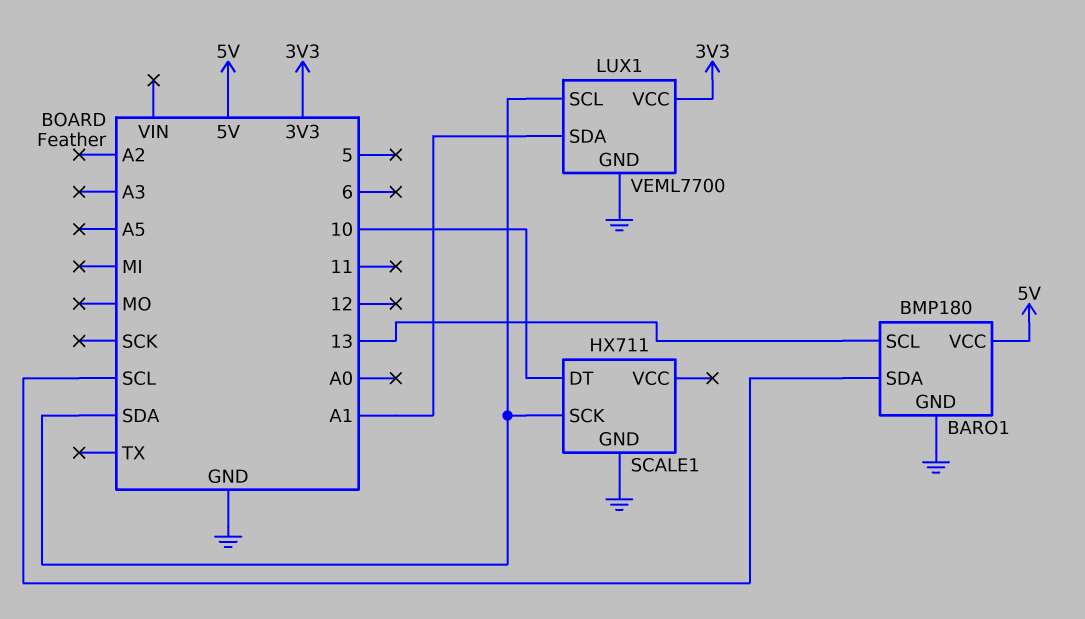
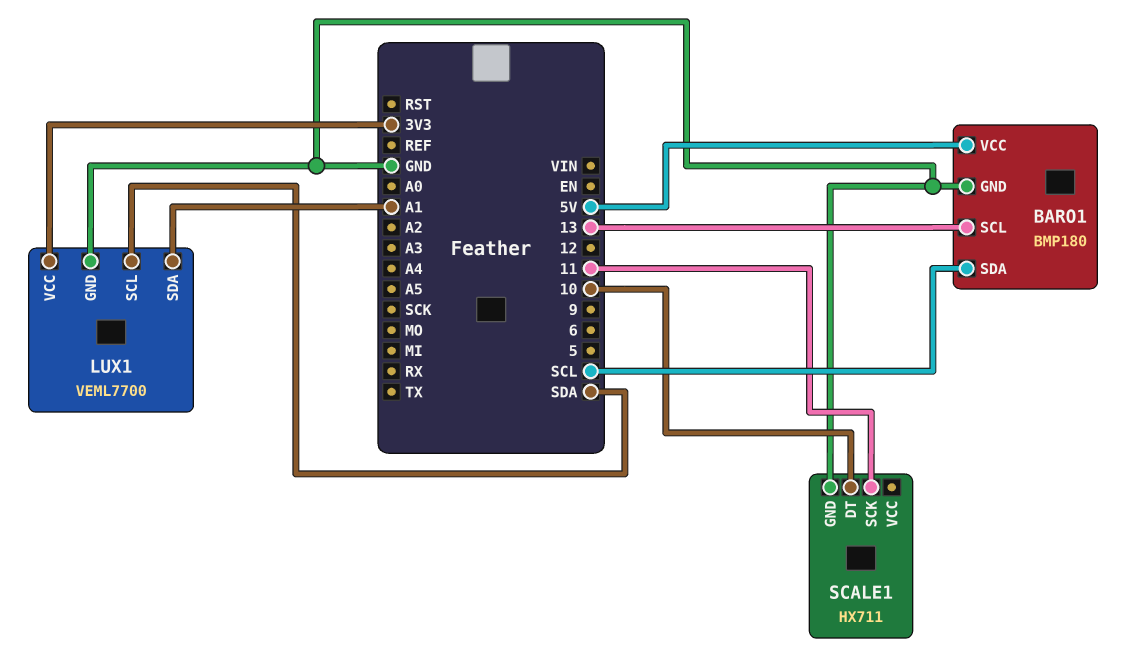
SCALE1 pin SCK: SDA -> 11

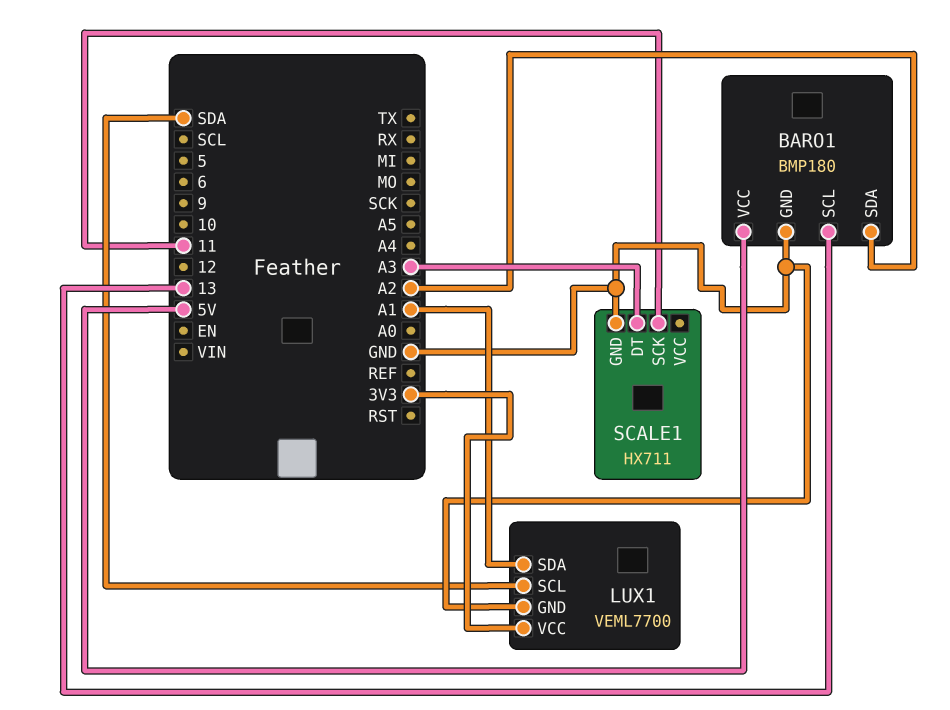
BARO1 pin SDA: SCL -> A2
SCALE1 pin DT: 10 -> A3

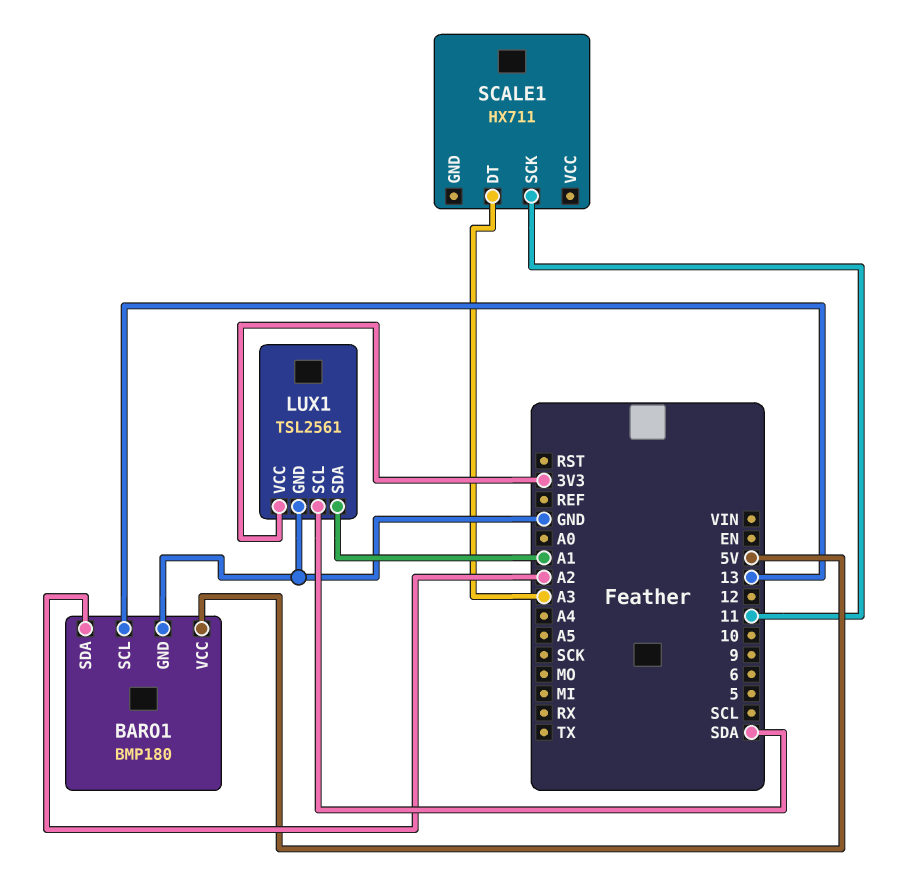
LUX1: VEML7700 -> TSL2561
SCALE1 pin GND: GND -> none

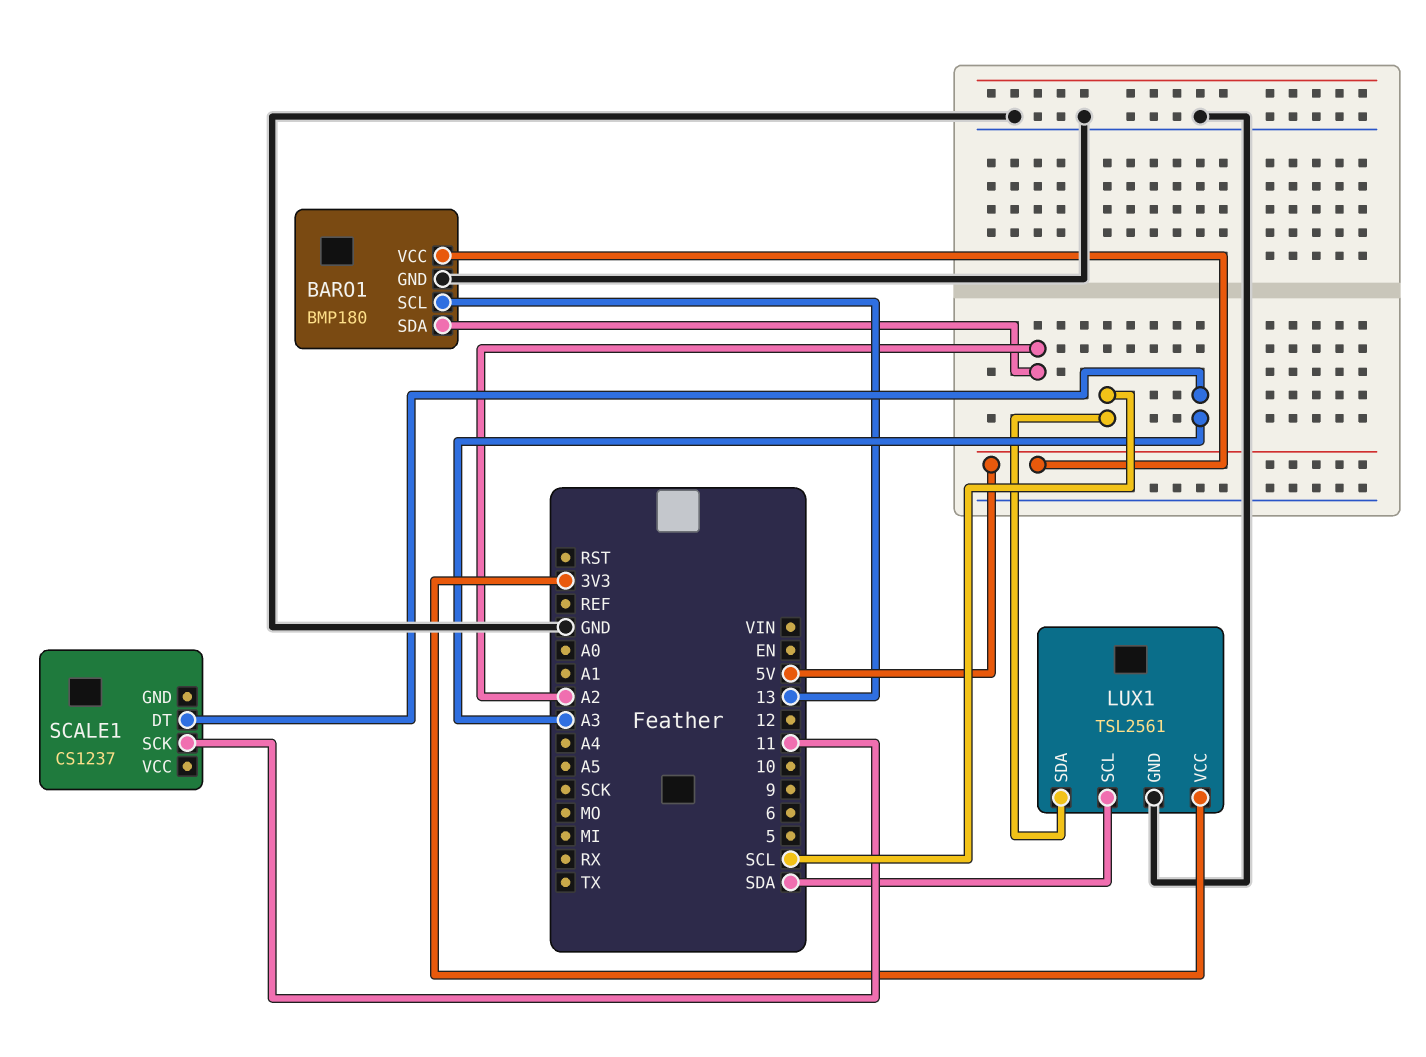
LUX1 pin SDA: A1 -> SCL
SCALE1: HX711 -> CS1237

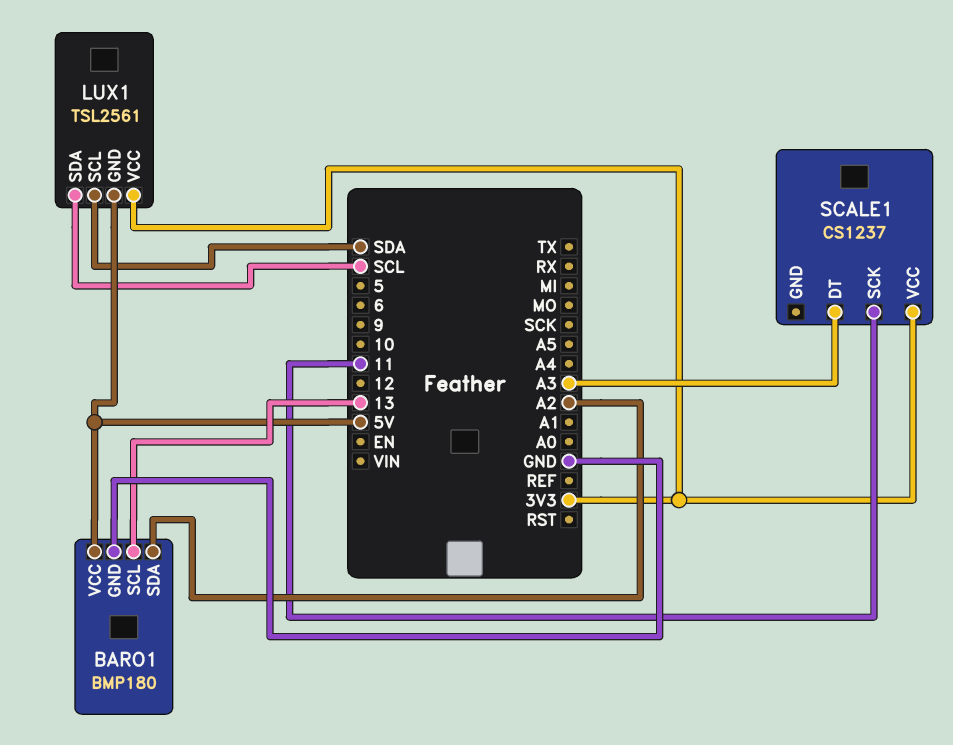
LUX1 pin GND: GND -> 5V
SCALE1 pin VCC: none -> 3V3

